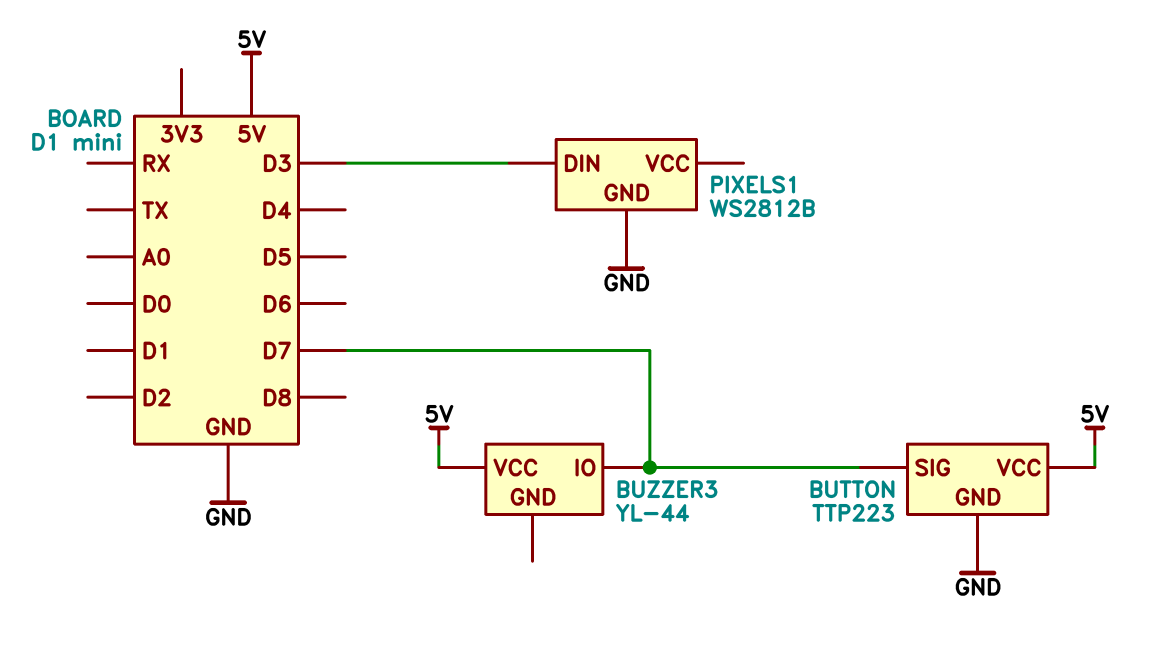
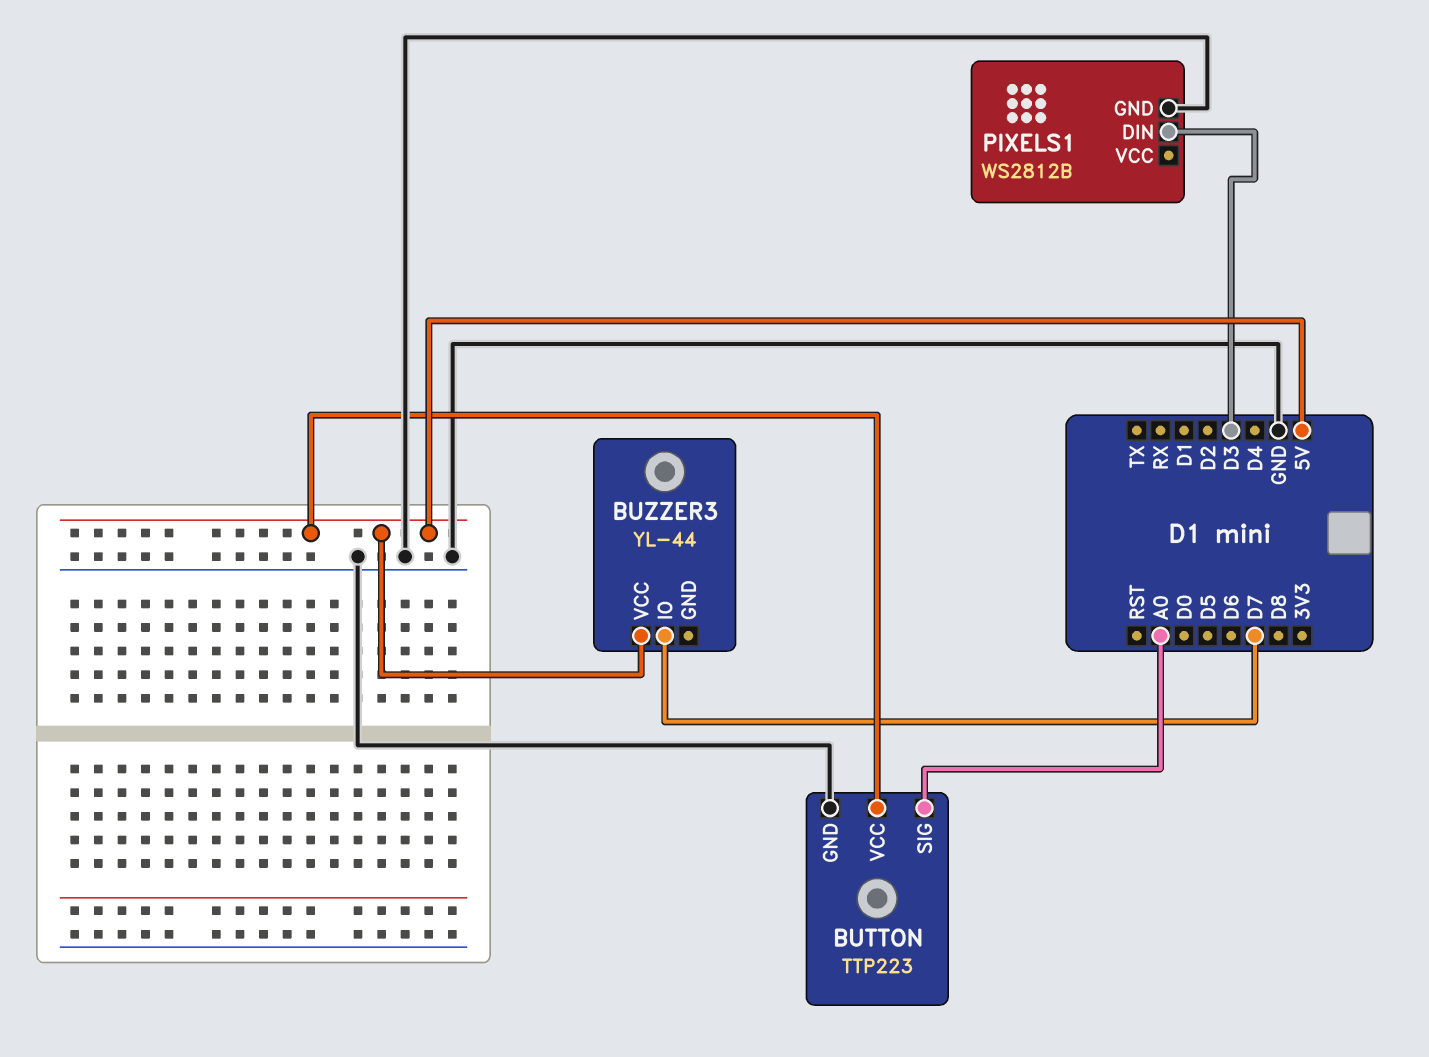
BUTTON pin SIG: D7 -> A0

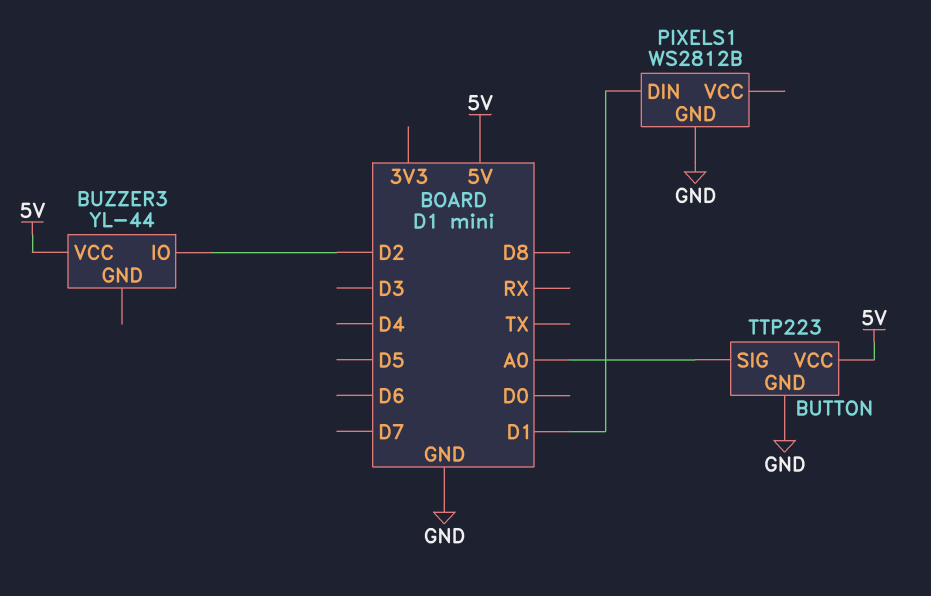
BUZZER3 pin IO: D7 -> D2
PIXELS1 pin DIN: D3 -> D1

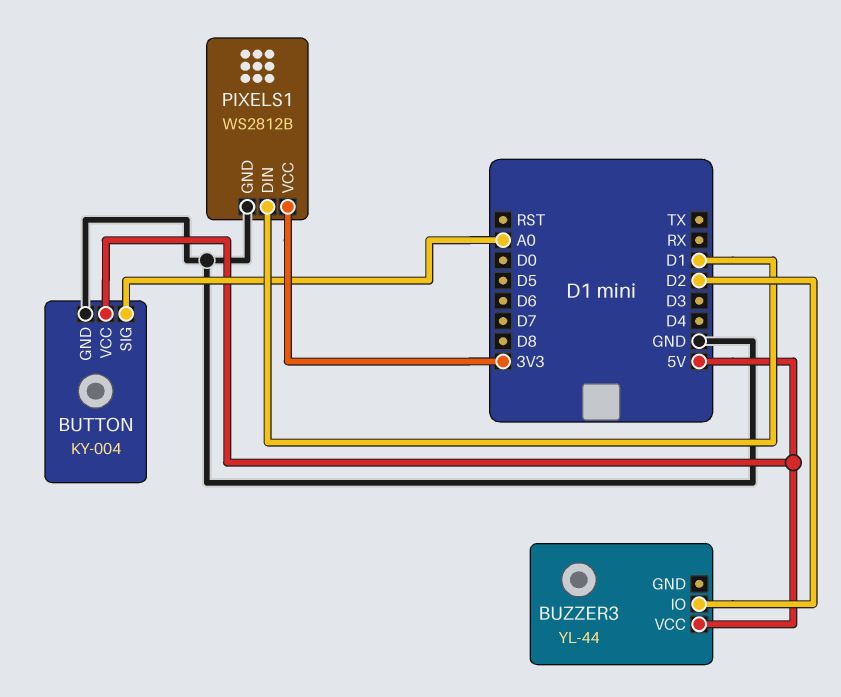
BUTTON: TTP223 -> KY-004
PIXELS1 pin VCC: none -> 3V3

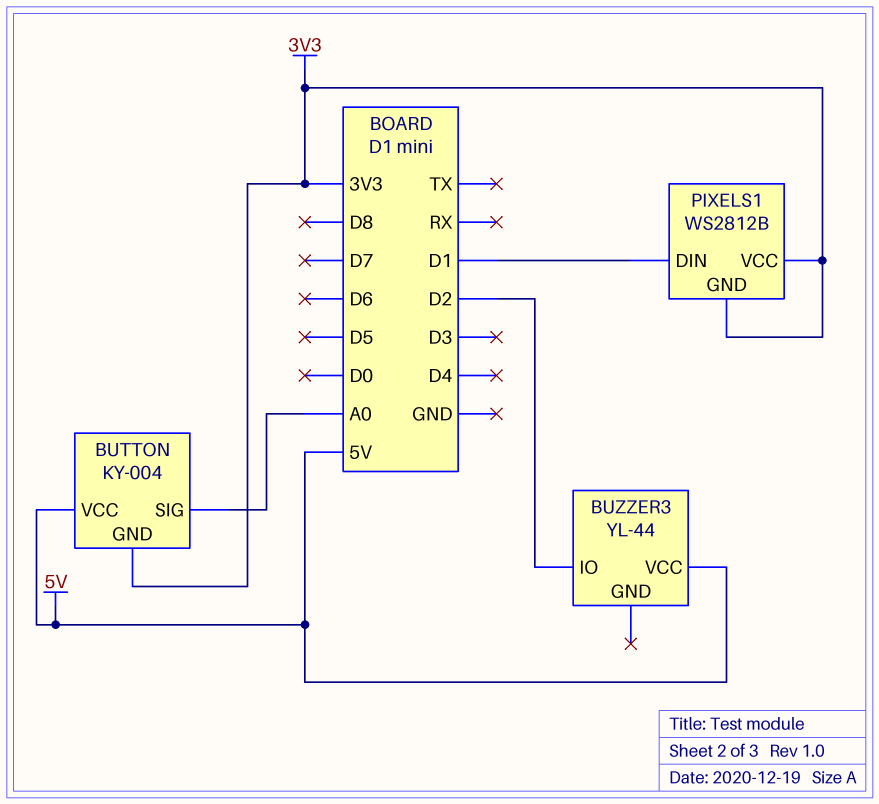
BUTTON pin GND: GND -> 3V3
PIXELS1 pin GND: GND -> 3V3

